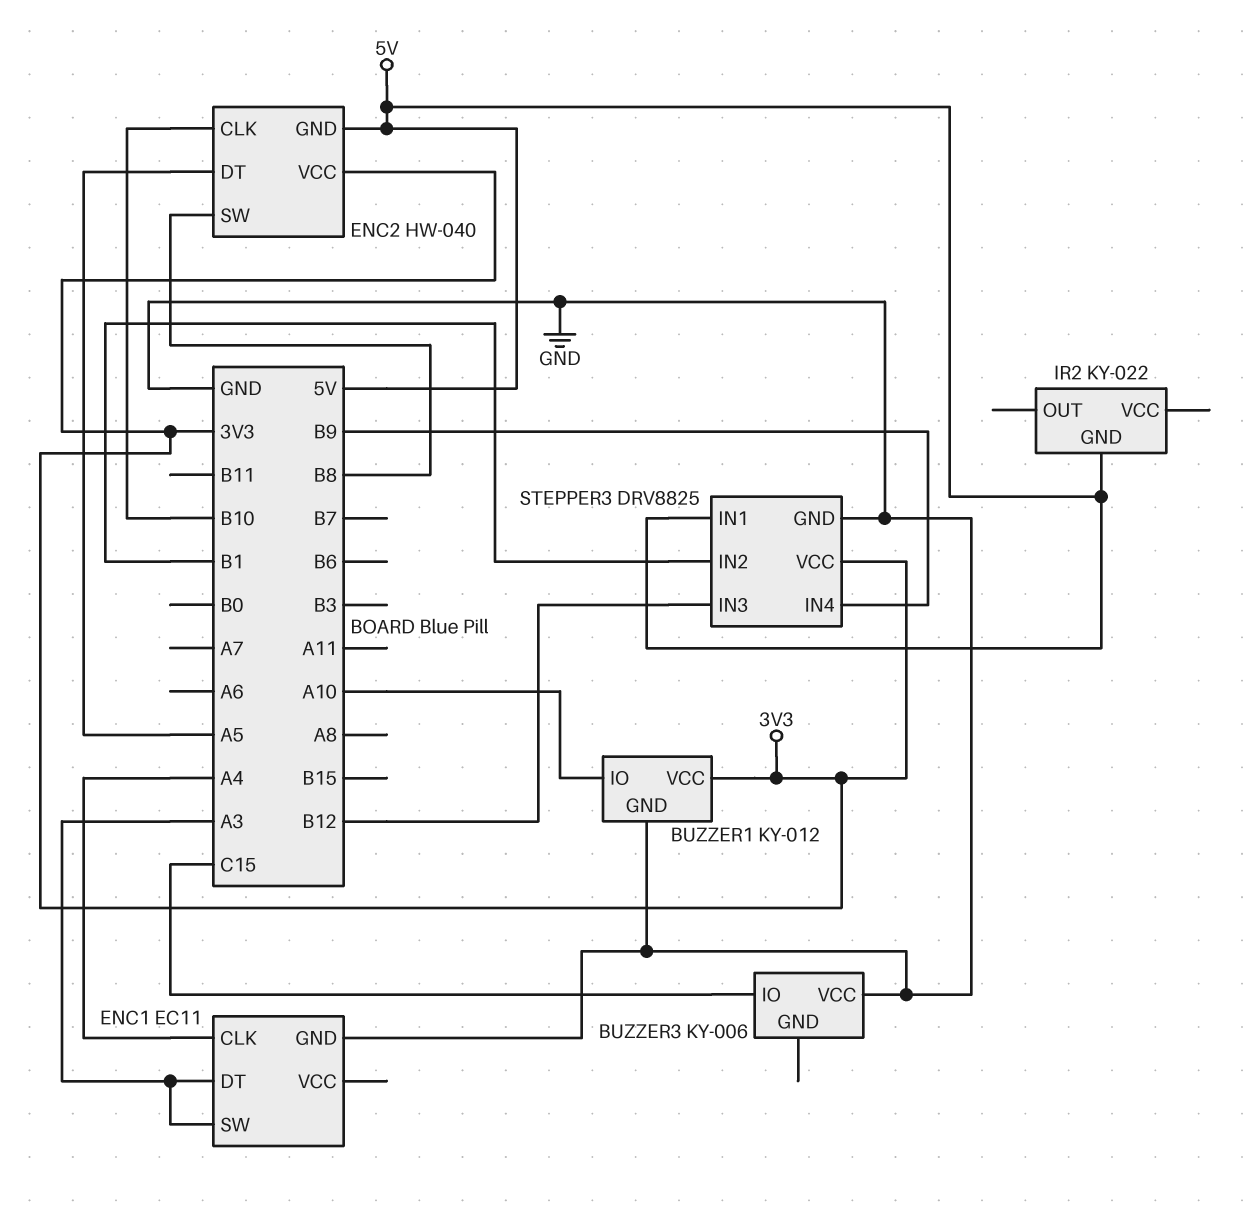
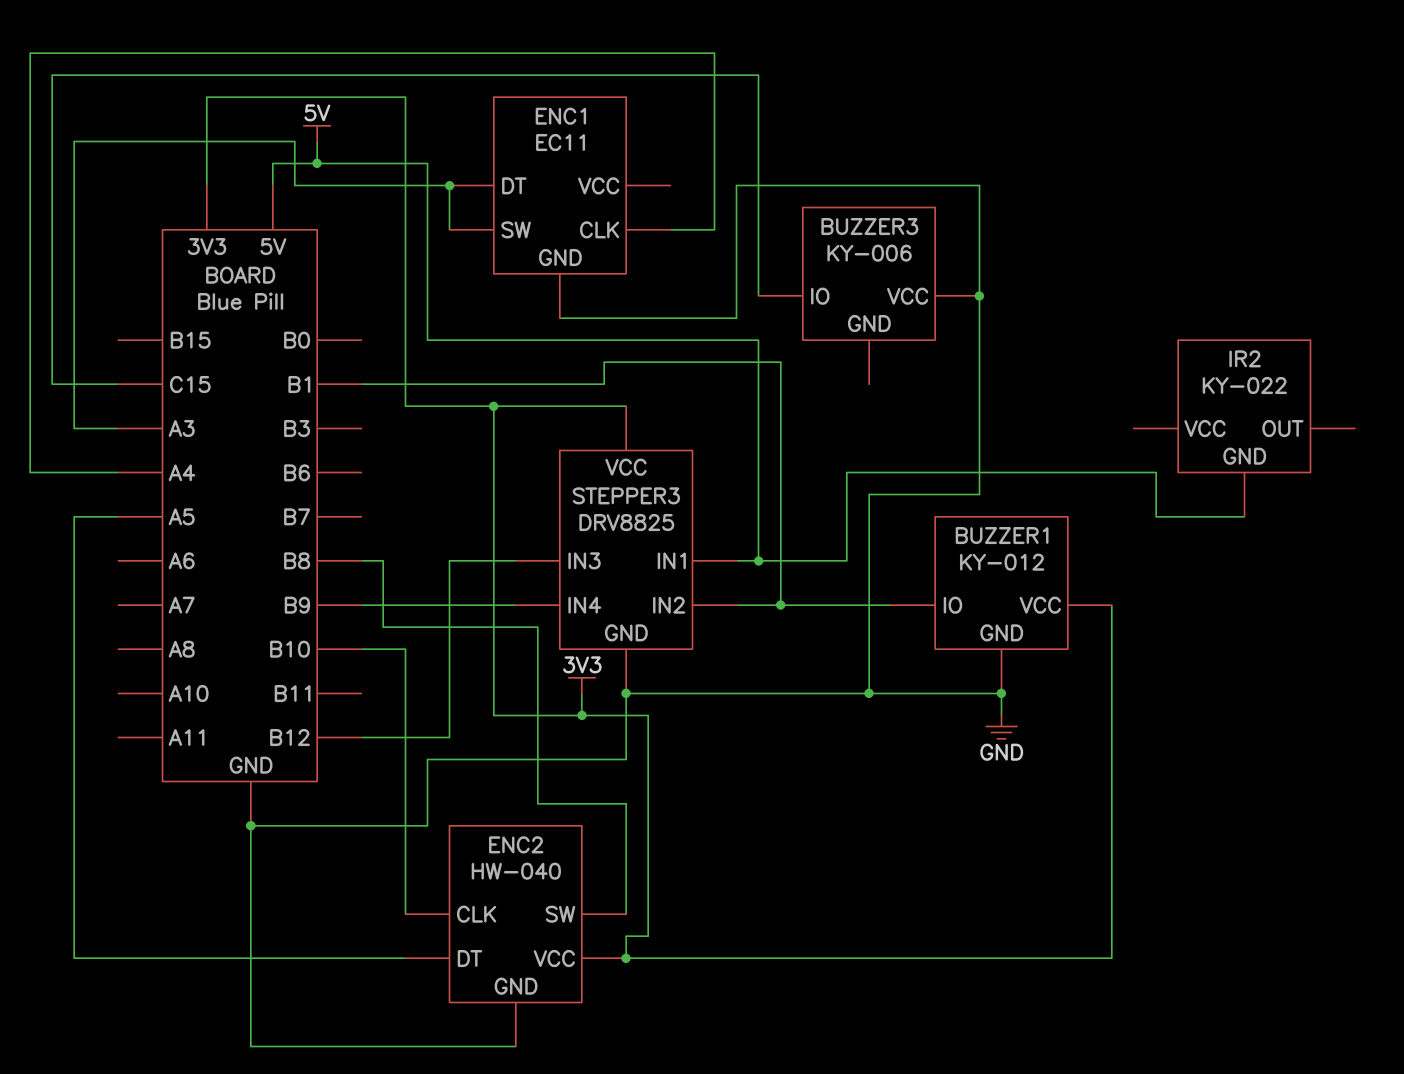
BUZZER1 pin IO: A10 -> B1
ENC2 pin GND: 5V -> GND

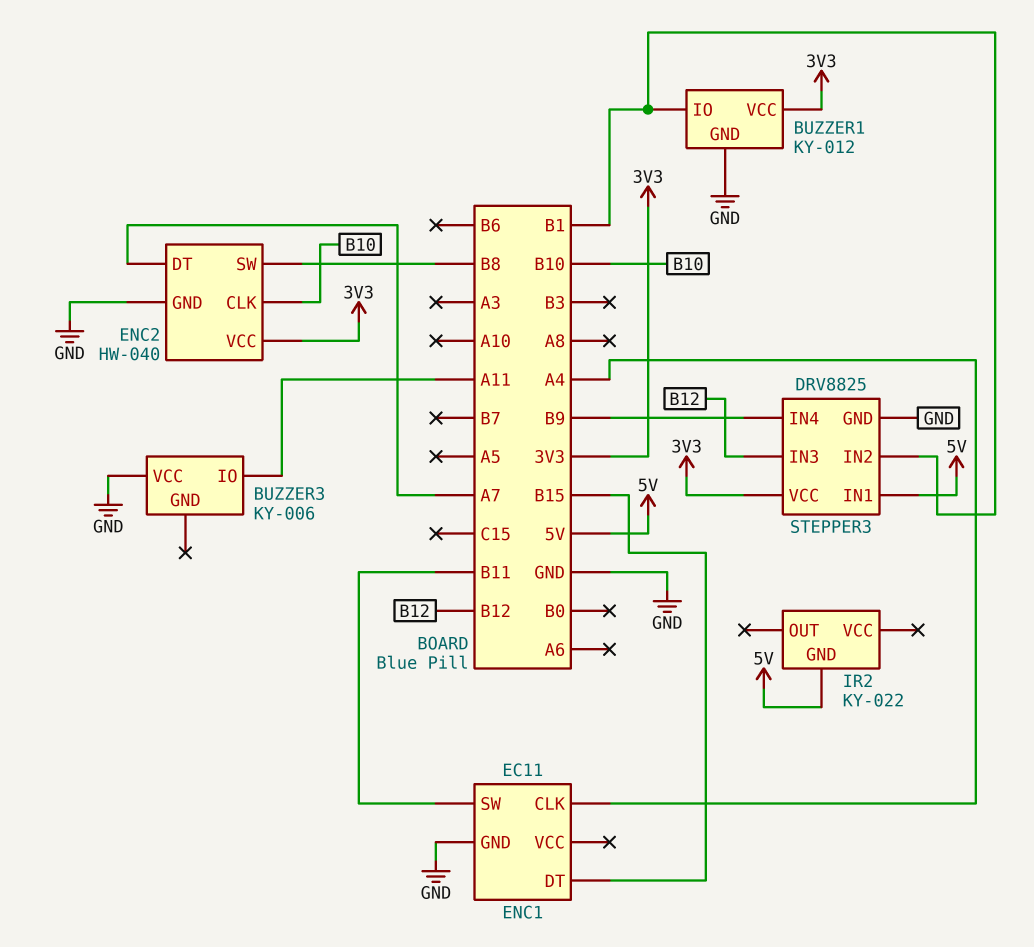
BUZZER3 pin IO: C15 -> A11
ENC1 pin DT: A3 -> B15
ENC1 pin SW: A3 -> B11
ENC2 pin DT: A5 -> A7

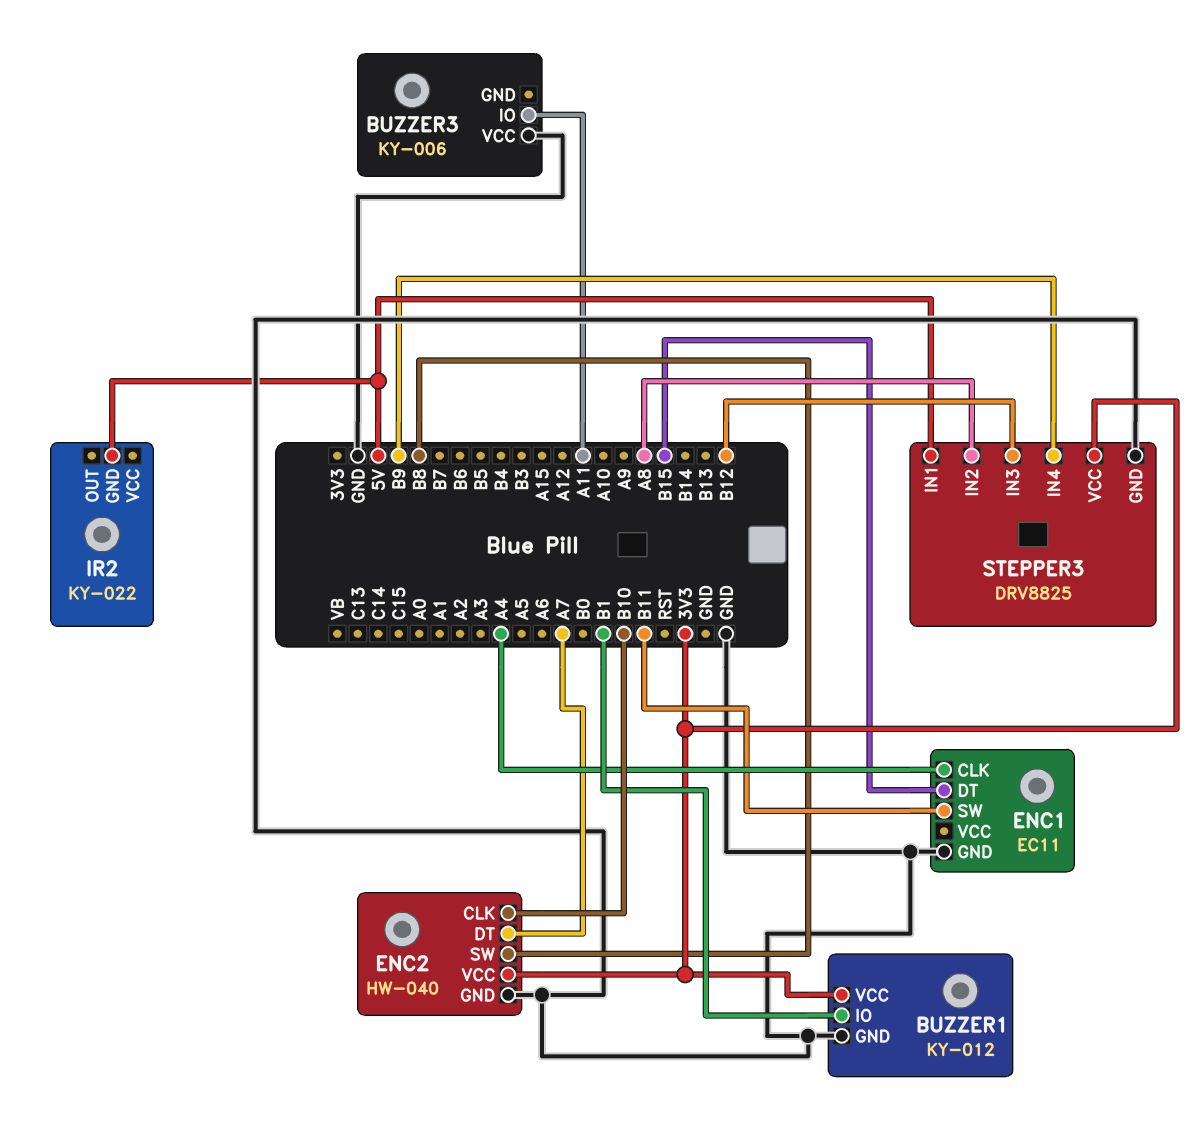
STEPPER3 pin IN2: B1 -> A8

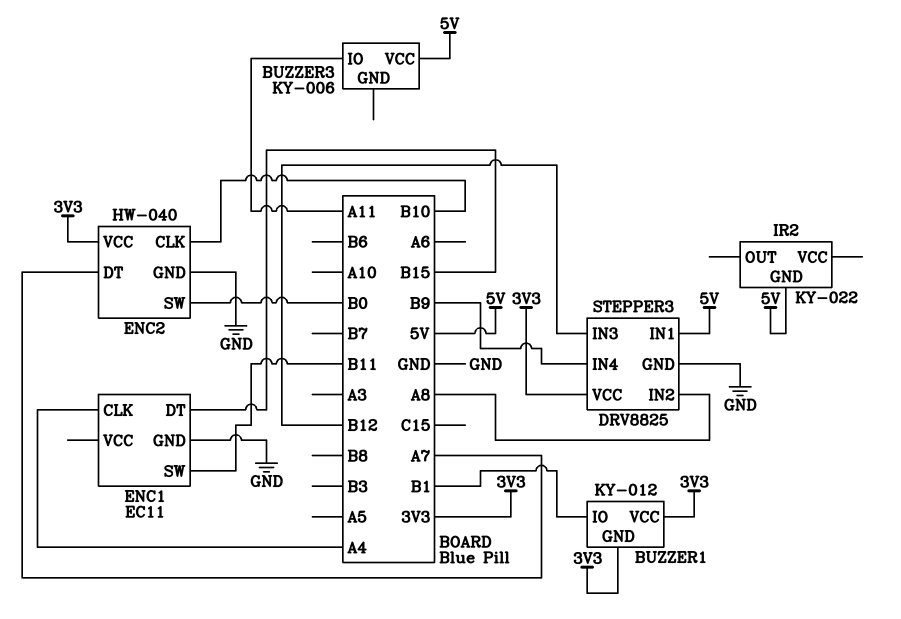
BUZZER1 pin GND: GND -> 3V3
BUZZER3 pin VCC: GND -> 5V
ENC2 pin SW: B8 -> B0

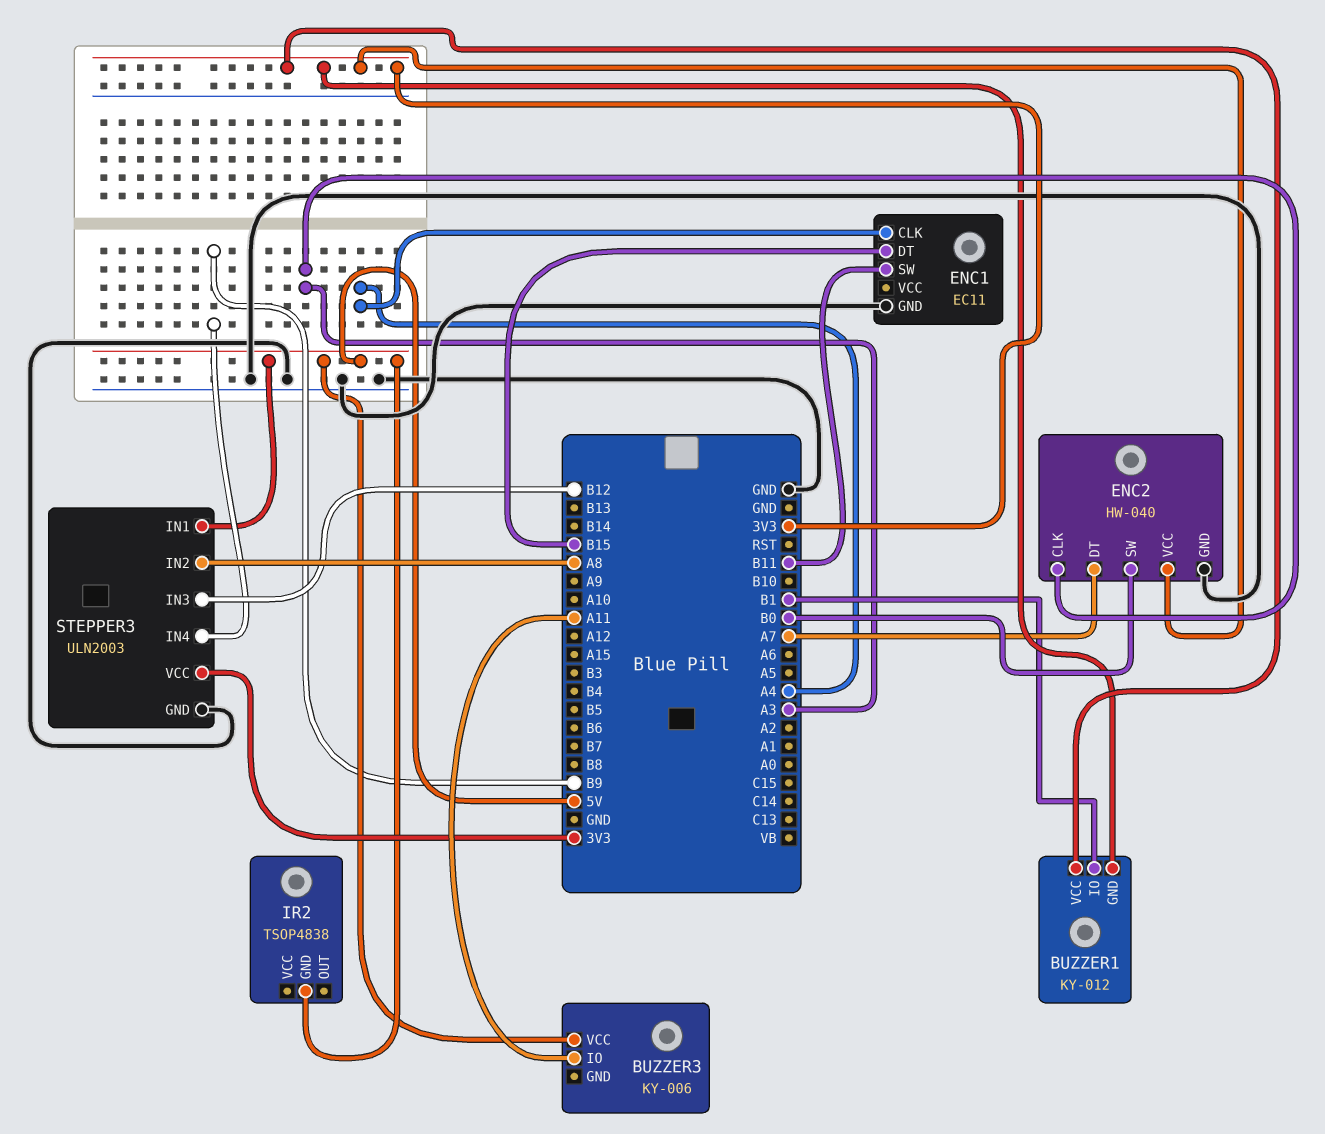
ENC2 pin CLK: B10 -> A3
IR2: KY-022 -> TSOP4838
STEPPER3: DRV8825 -> ULN2003

